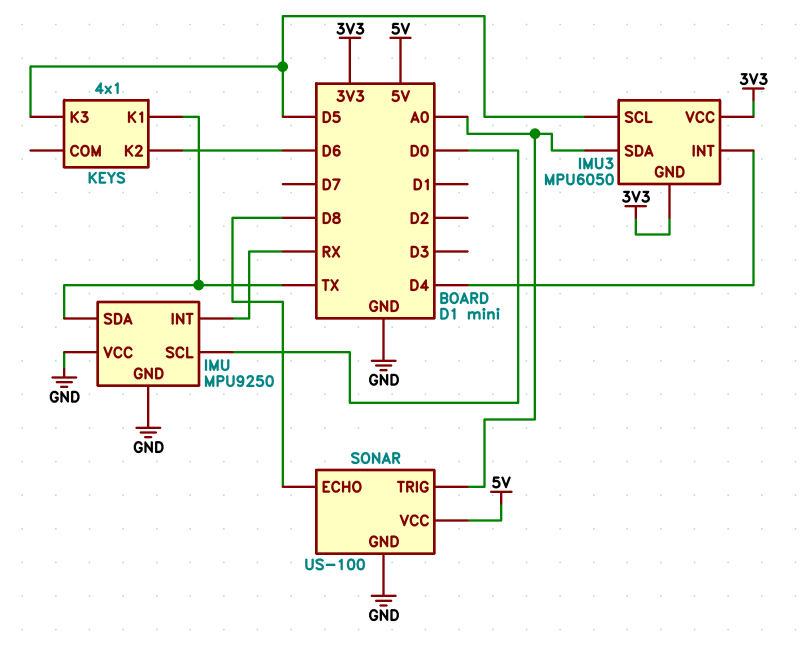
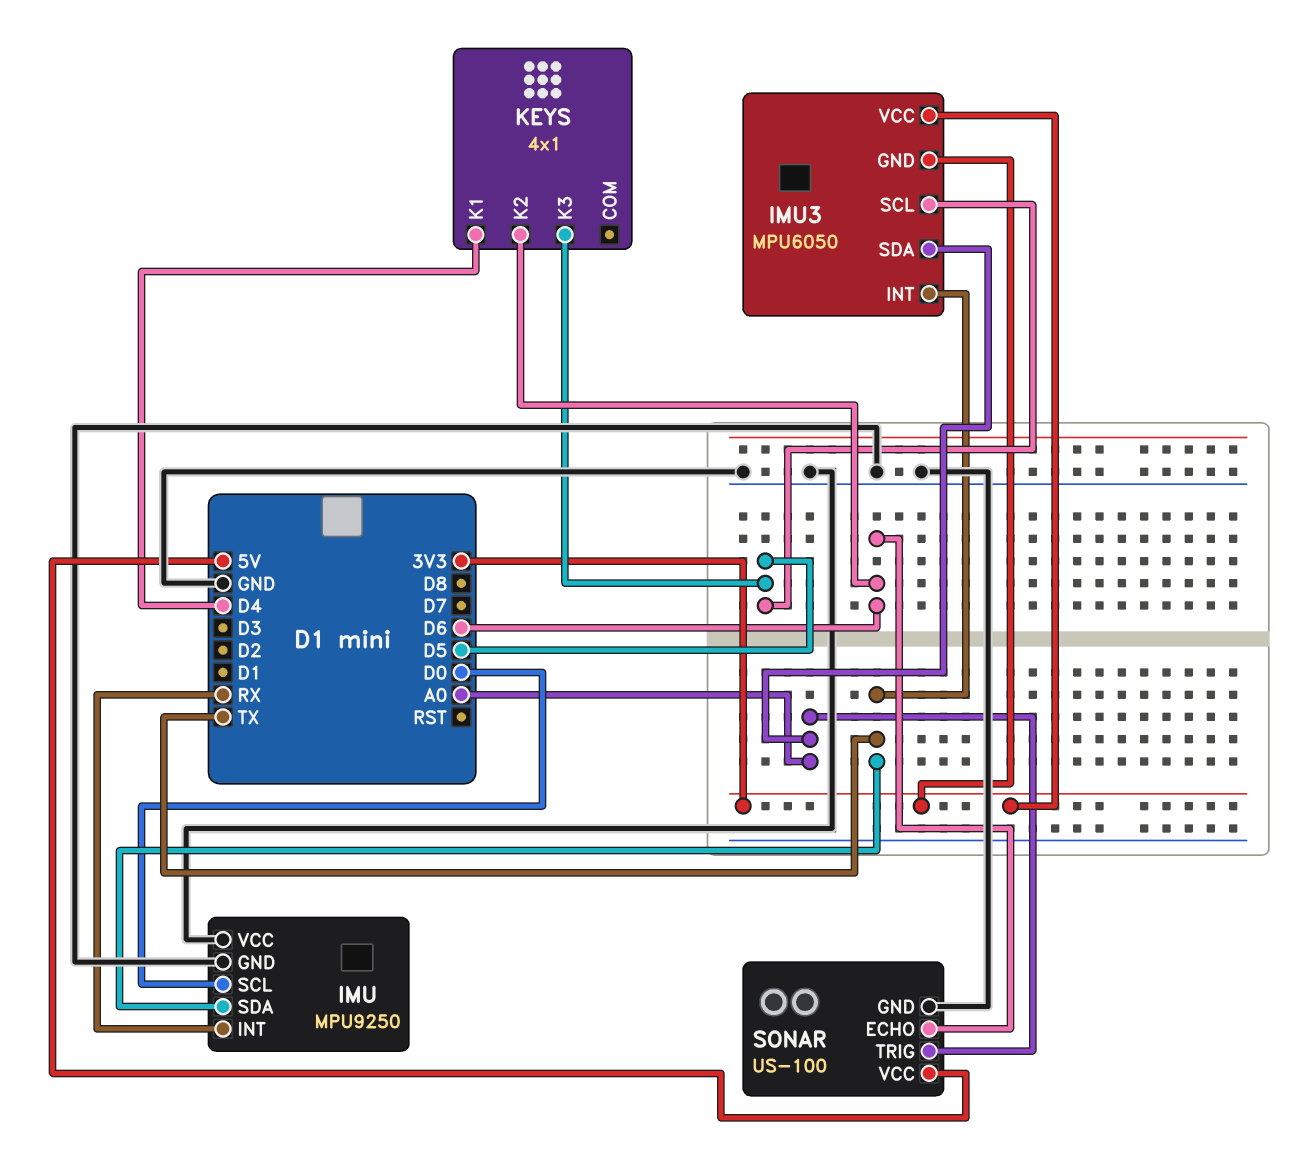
IMU3 pin INT: D4 -> TX
KEYS pin K1: TX -> D4
SONAR pin ECHO: D8 -> D6

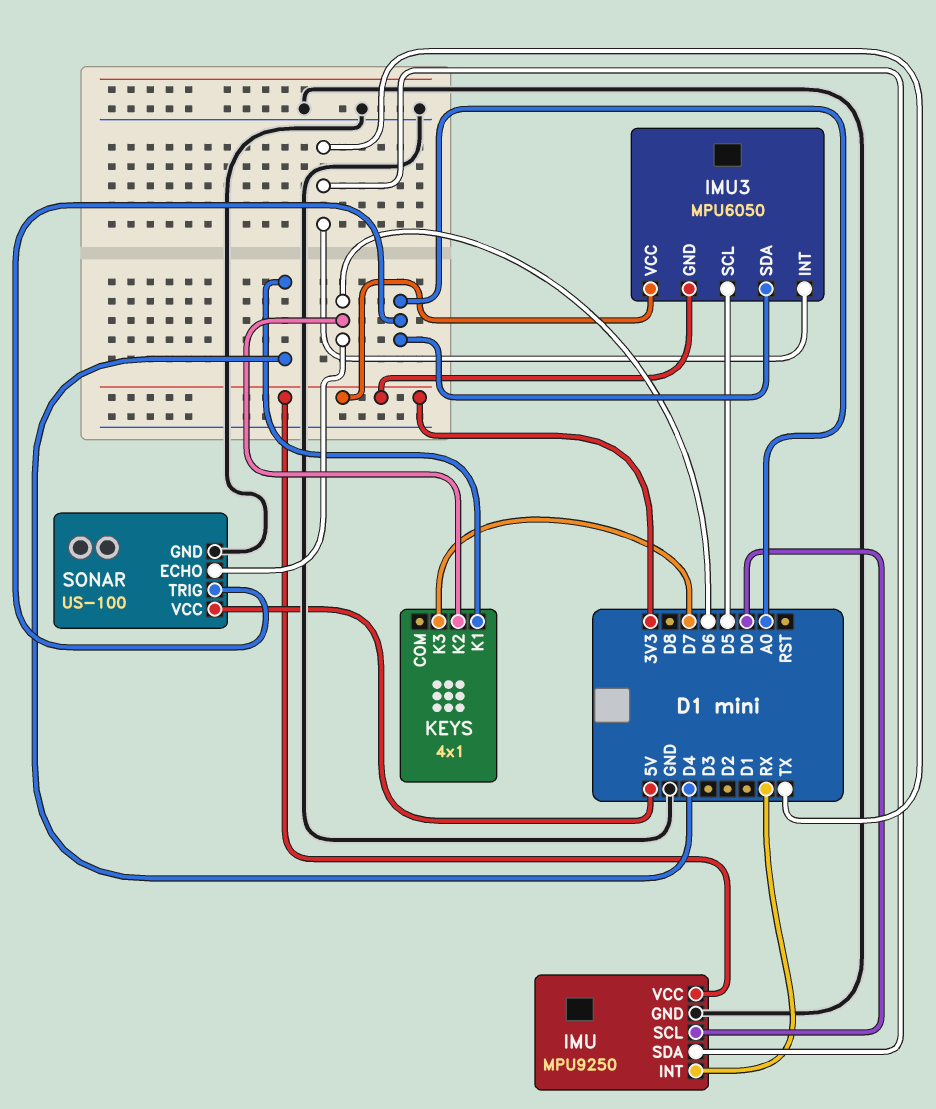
IMU pin VCC: GND -> 3V3
KEYS pin K3: D5 -> D7

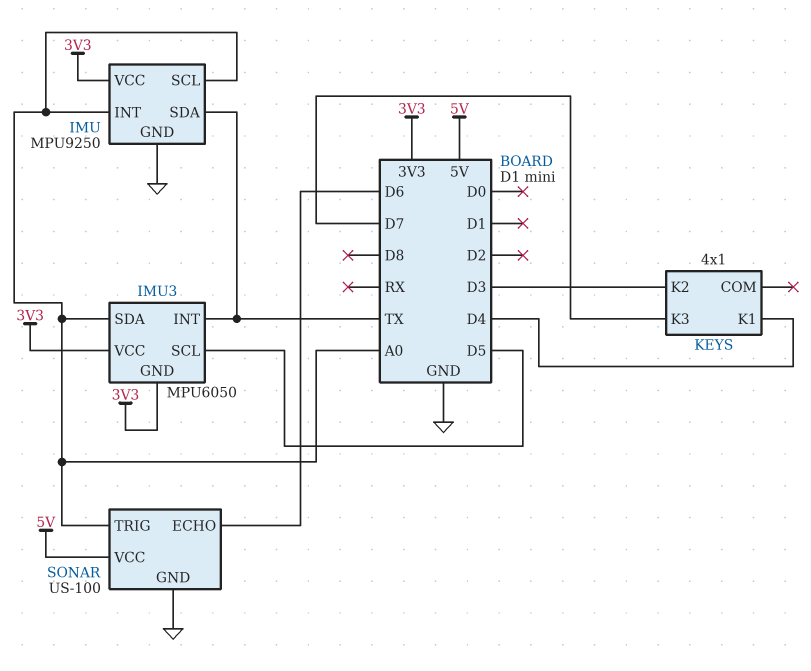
IMU pin INT: RX -> A0
IMU pin SCL: D0 -> A0
KEYS pin K2: D6 -> D3

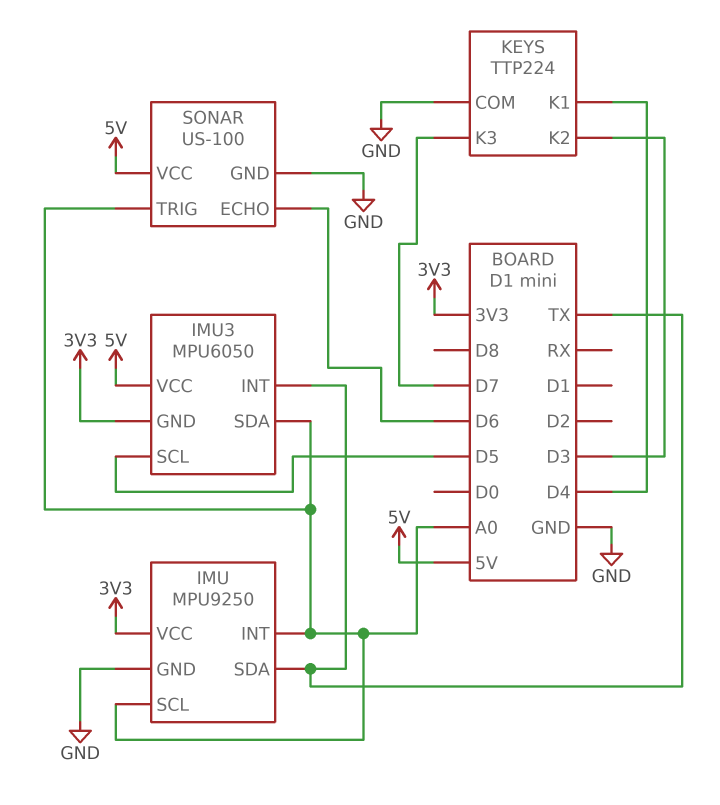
IMU3 pin VCC: 3V3 -> 5V
KEYS: 4x1 -> TTP224
KEYS pin COM: none -> GND

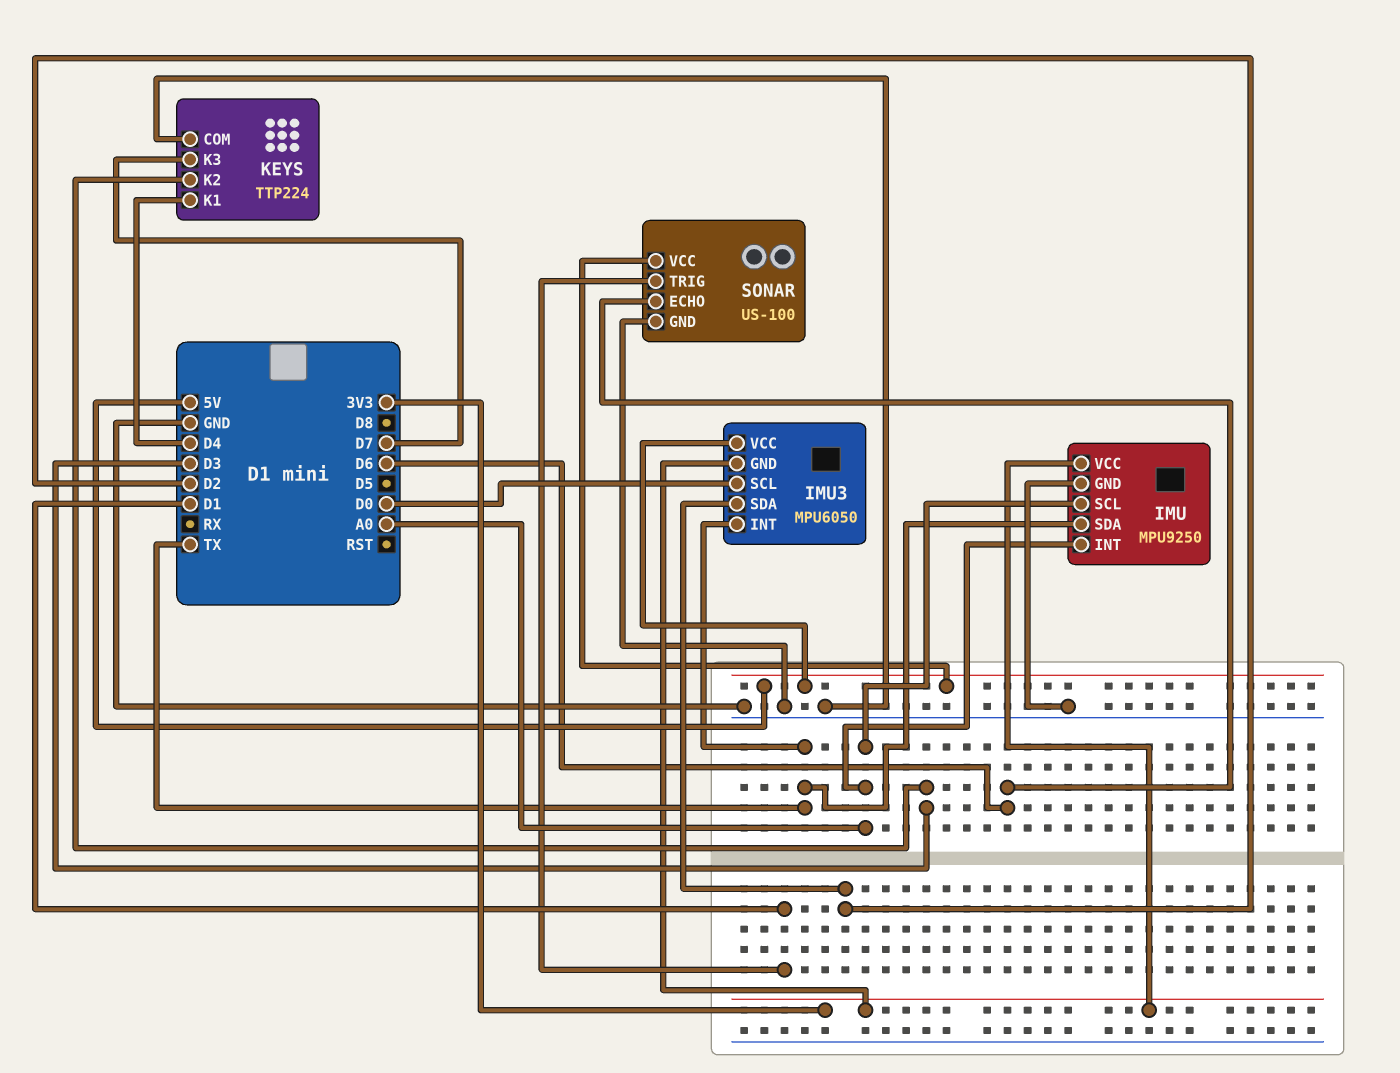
IMU3 pin SCL: D5 -> D0
IMU3 pin SDA: A0 -> D2
SONAR pin TRIG: A0 -> D1

